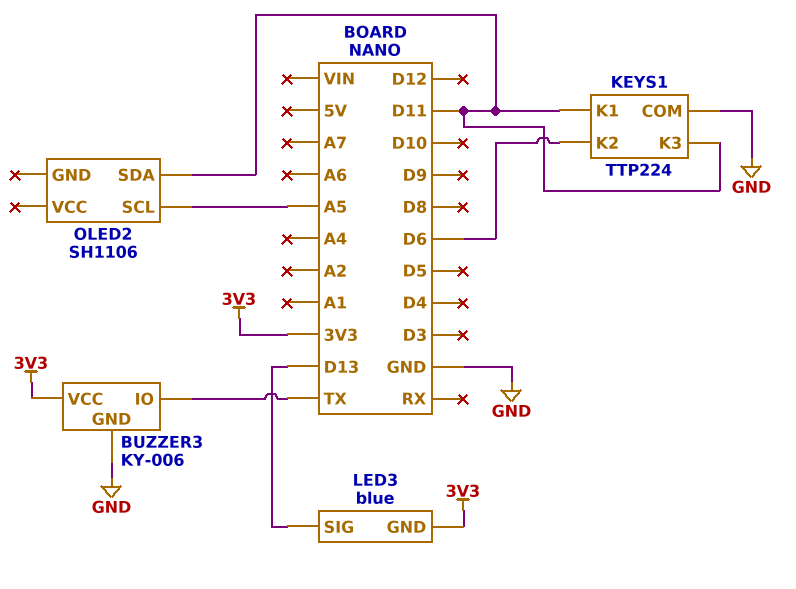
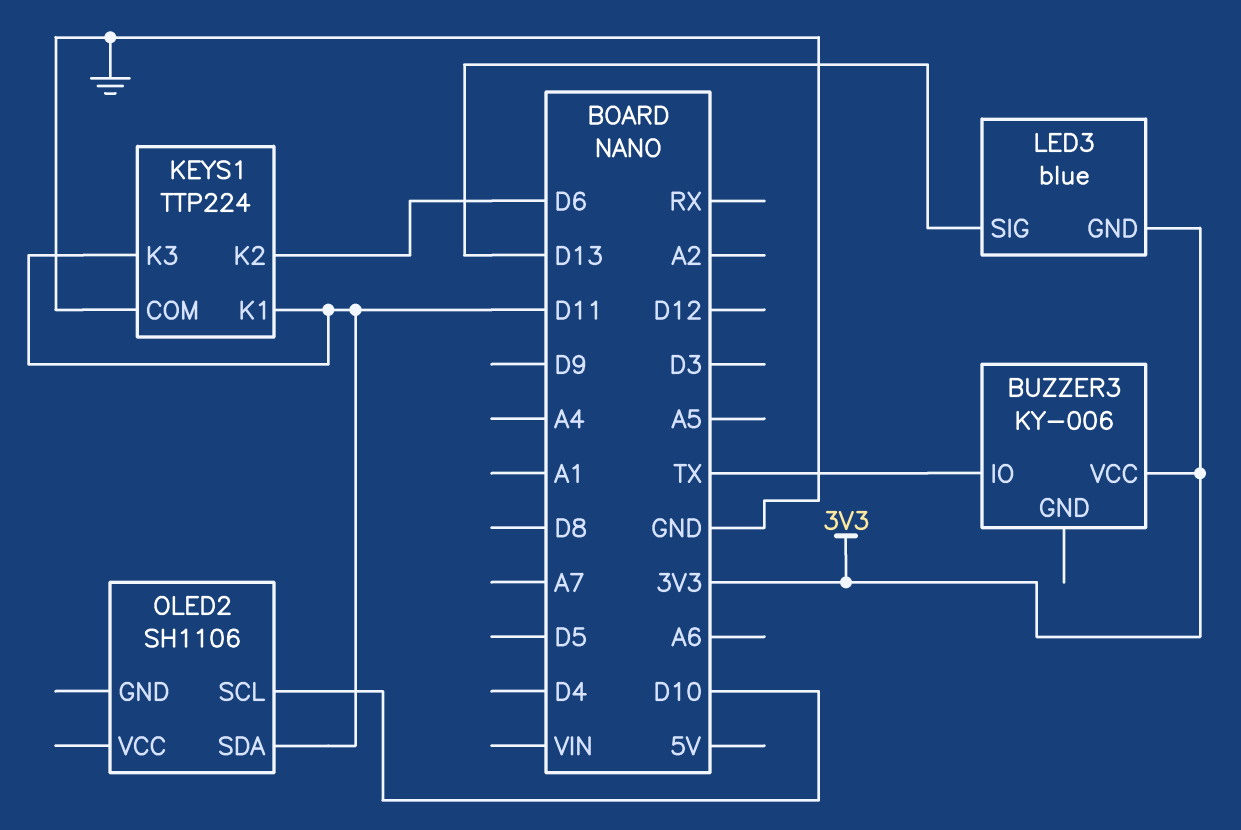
BUZZER3 pin GND: GND -> none
OLED2 pin SCL: A5 -> D10

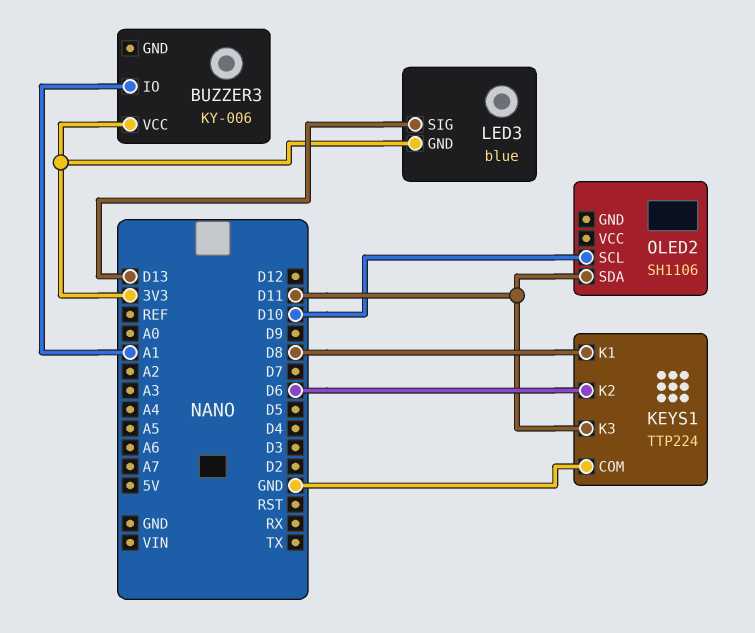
BUZZER3 pin IO: TX -> A1
KEYS1 pin K1: D11 -> D8

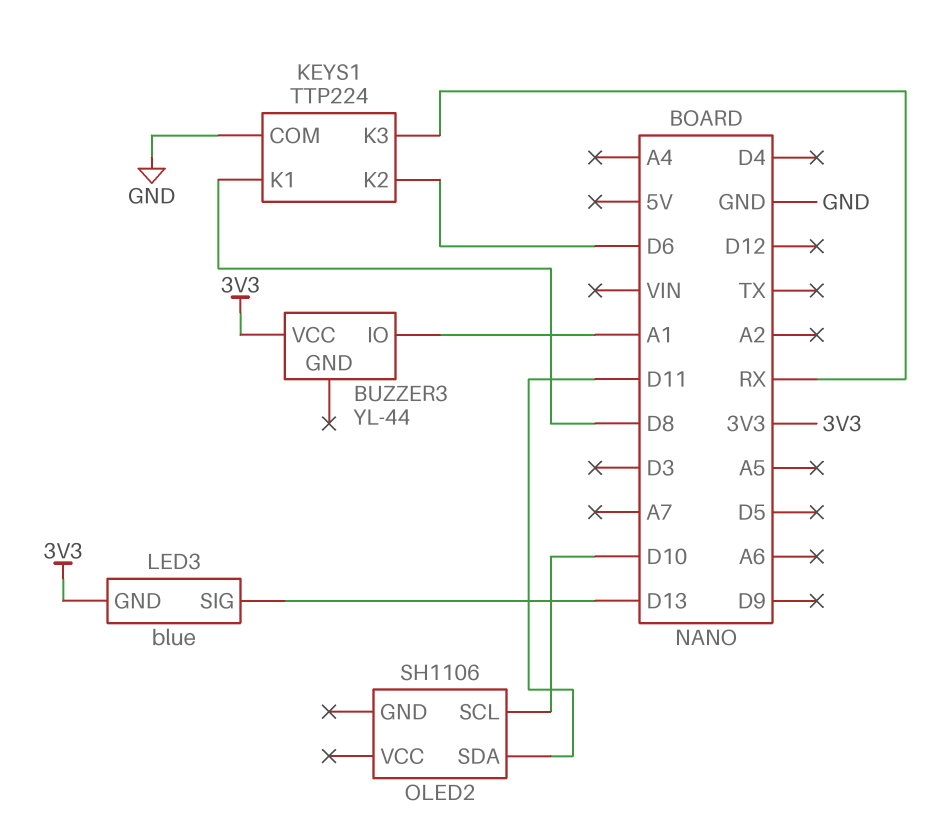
BUZZER3: KY-006 -> YL-44
KEYS1 pin K3: D11 -> RX

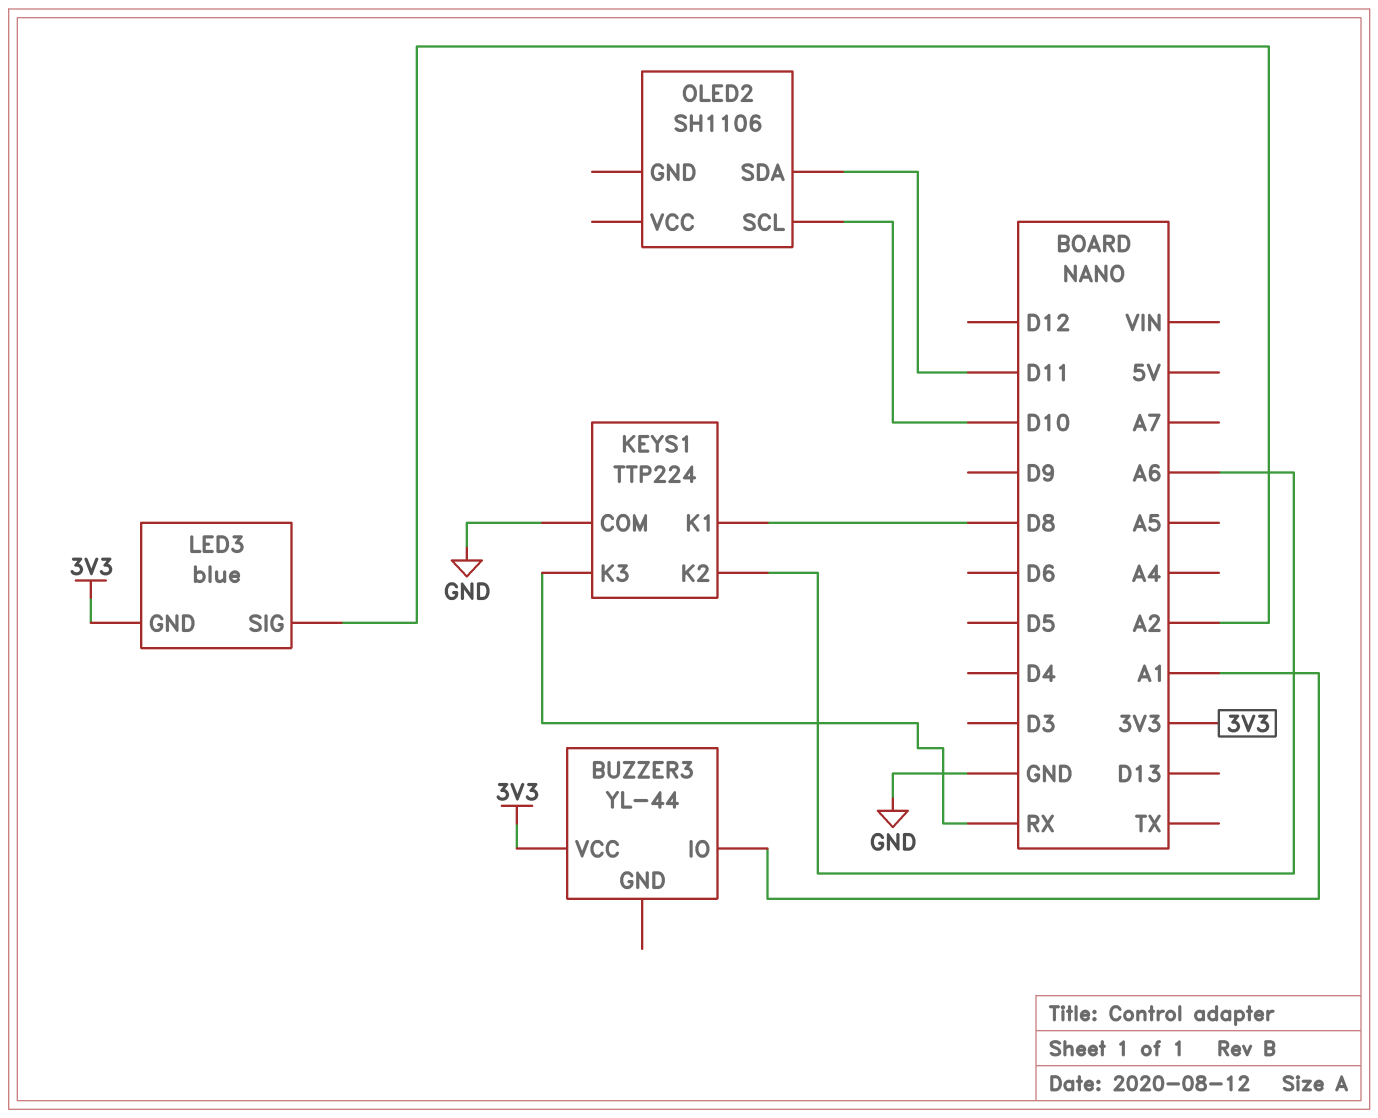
KEYS1 pin K2: D6 -> A6
LED3 pin SIG: D13 -> A2

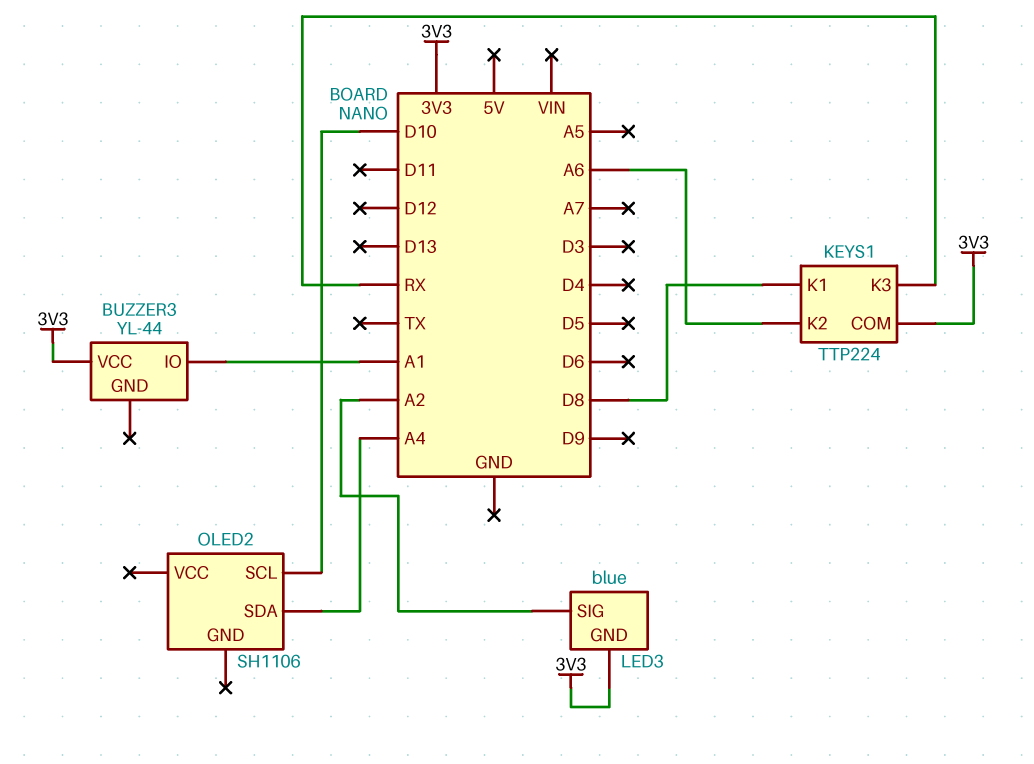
KEYS1 pin COM: GND -> 3V3
OLED2 pin SDA: D11 -> A4

